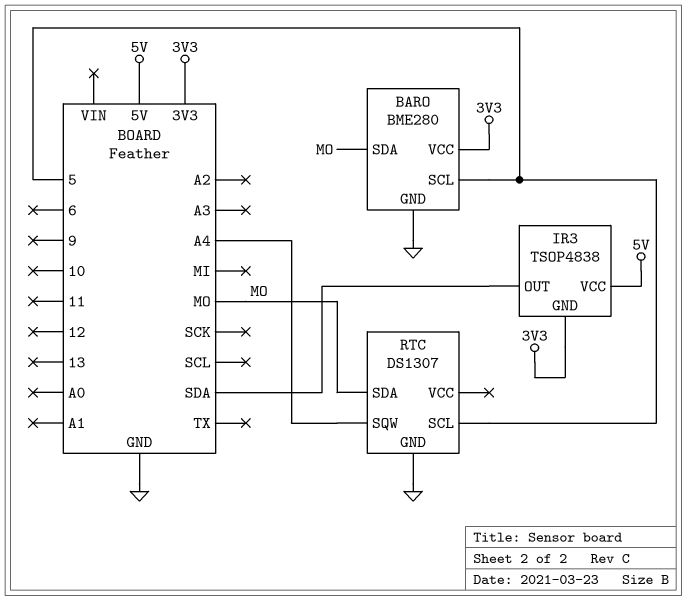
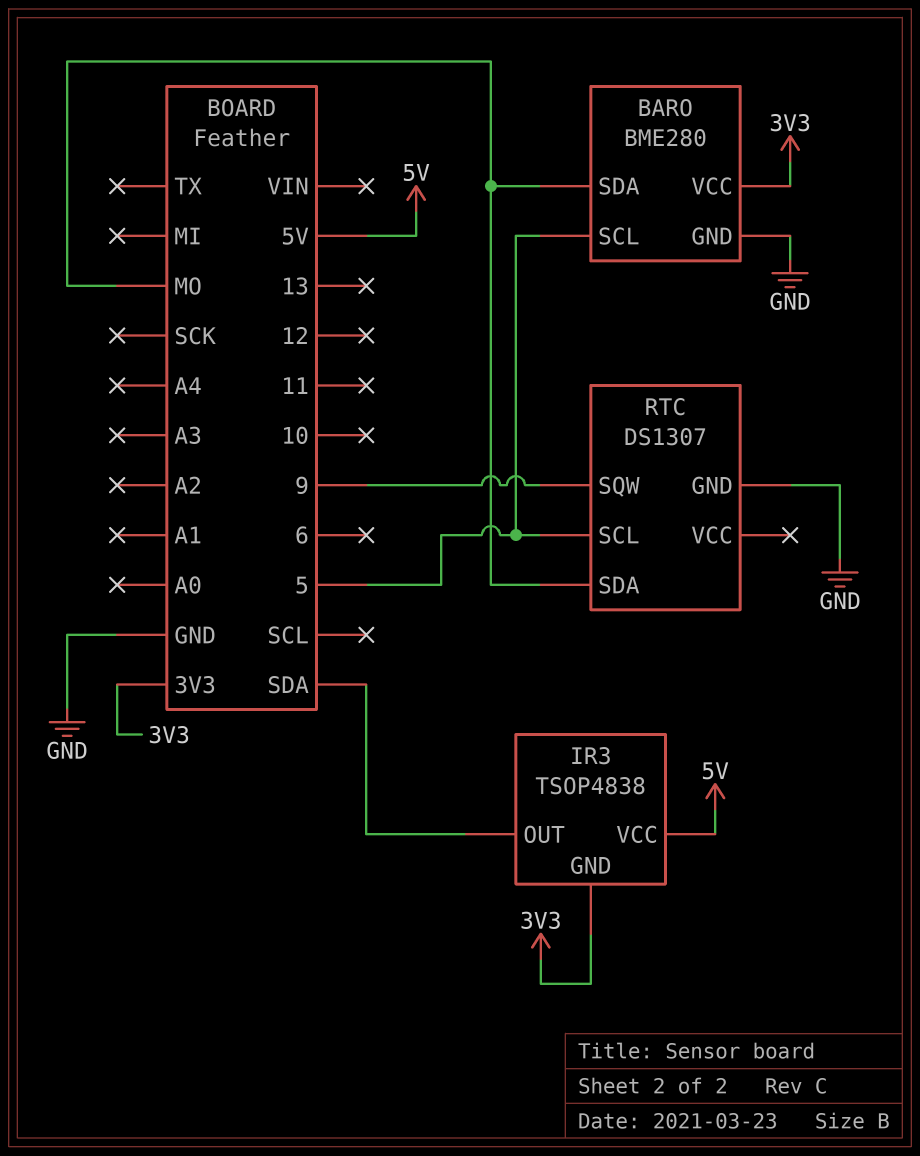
RTC pin SQW: A4 -> 9

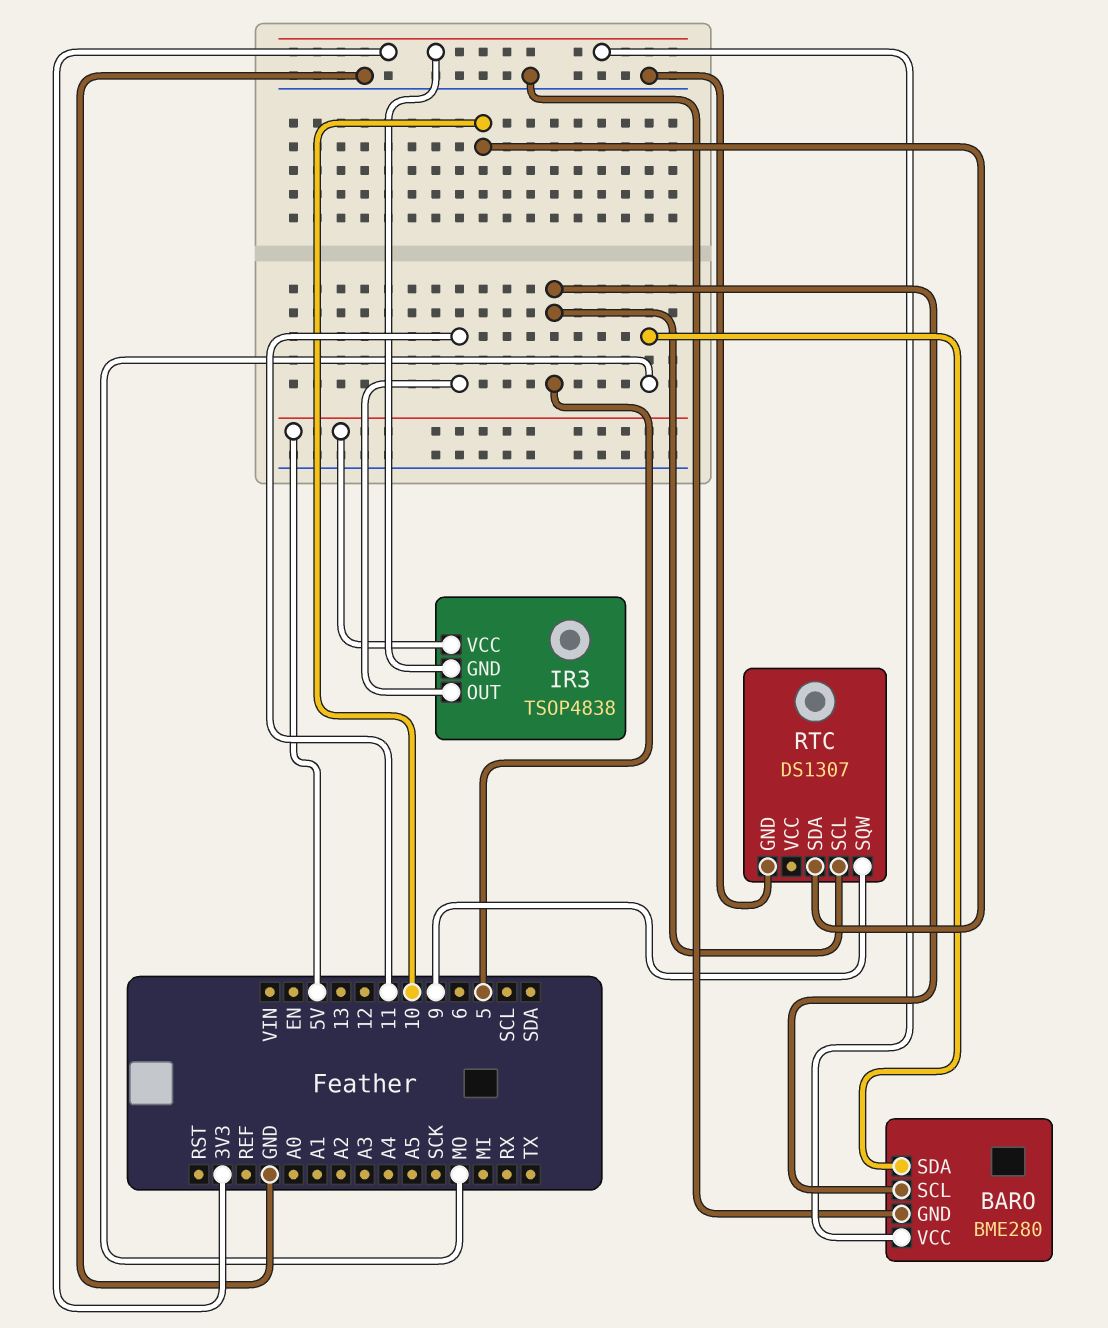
IR3 pin OUT: SDA -> 11
RTC pin SDA: MO -> 10

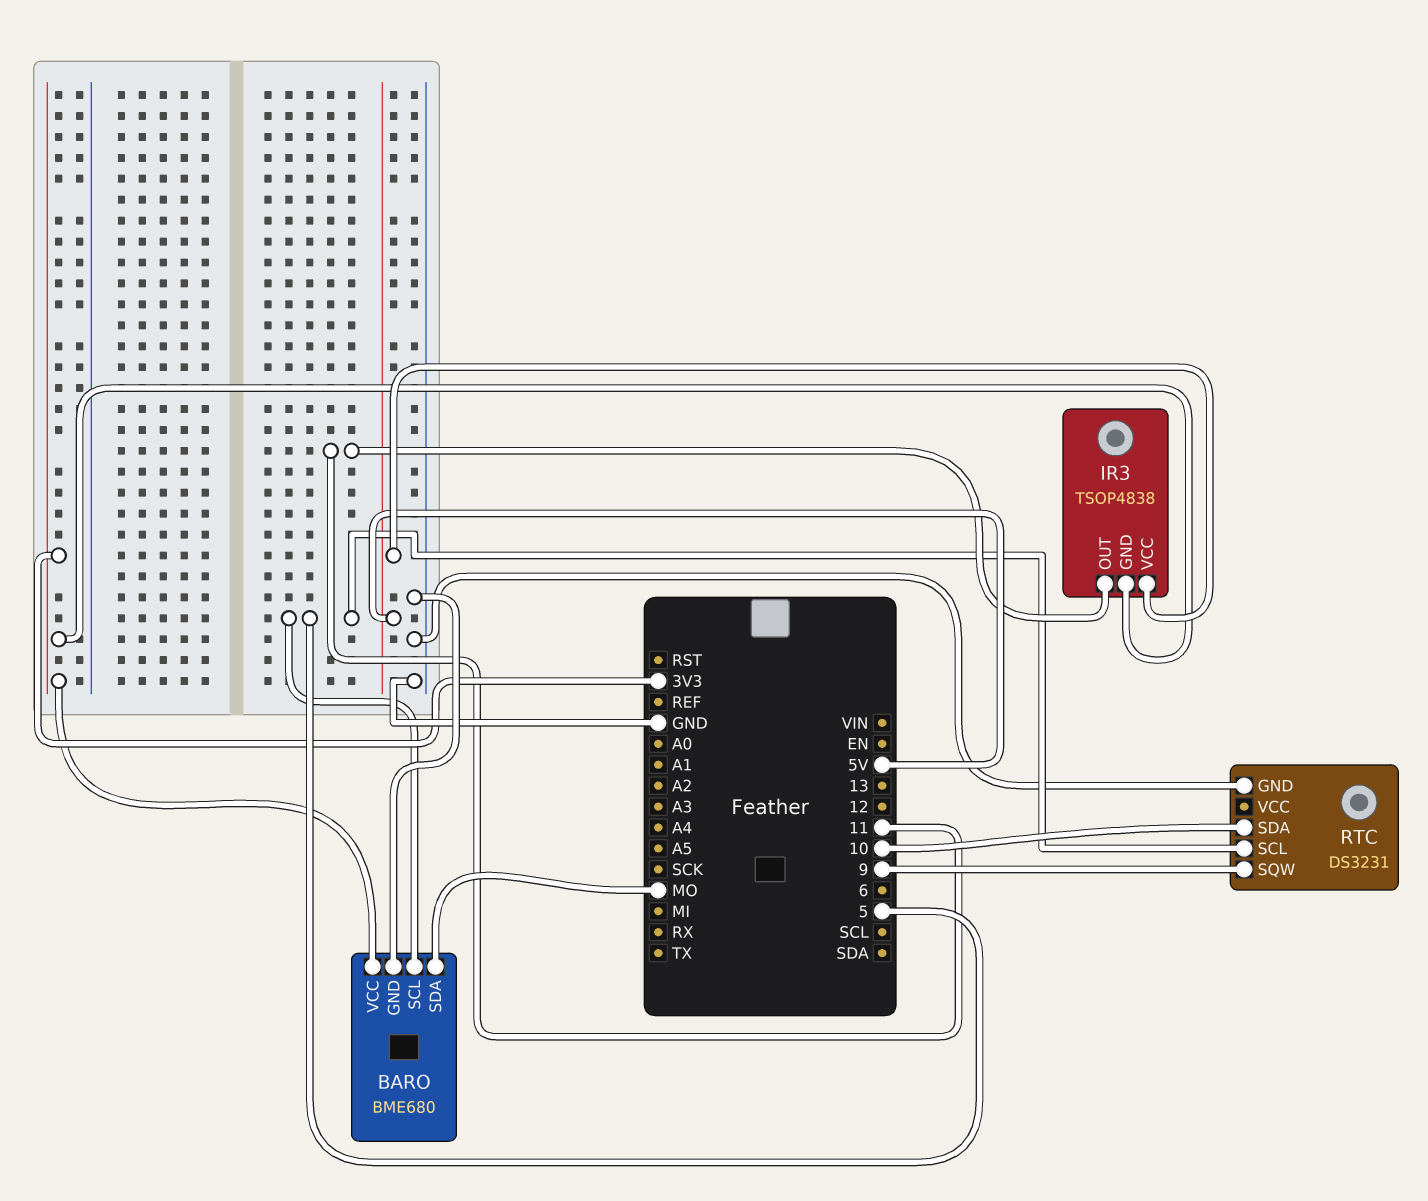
BARO: BME280 -> BME680
RTC: DS1307 -> DS3231

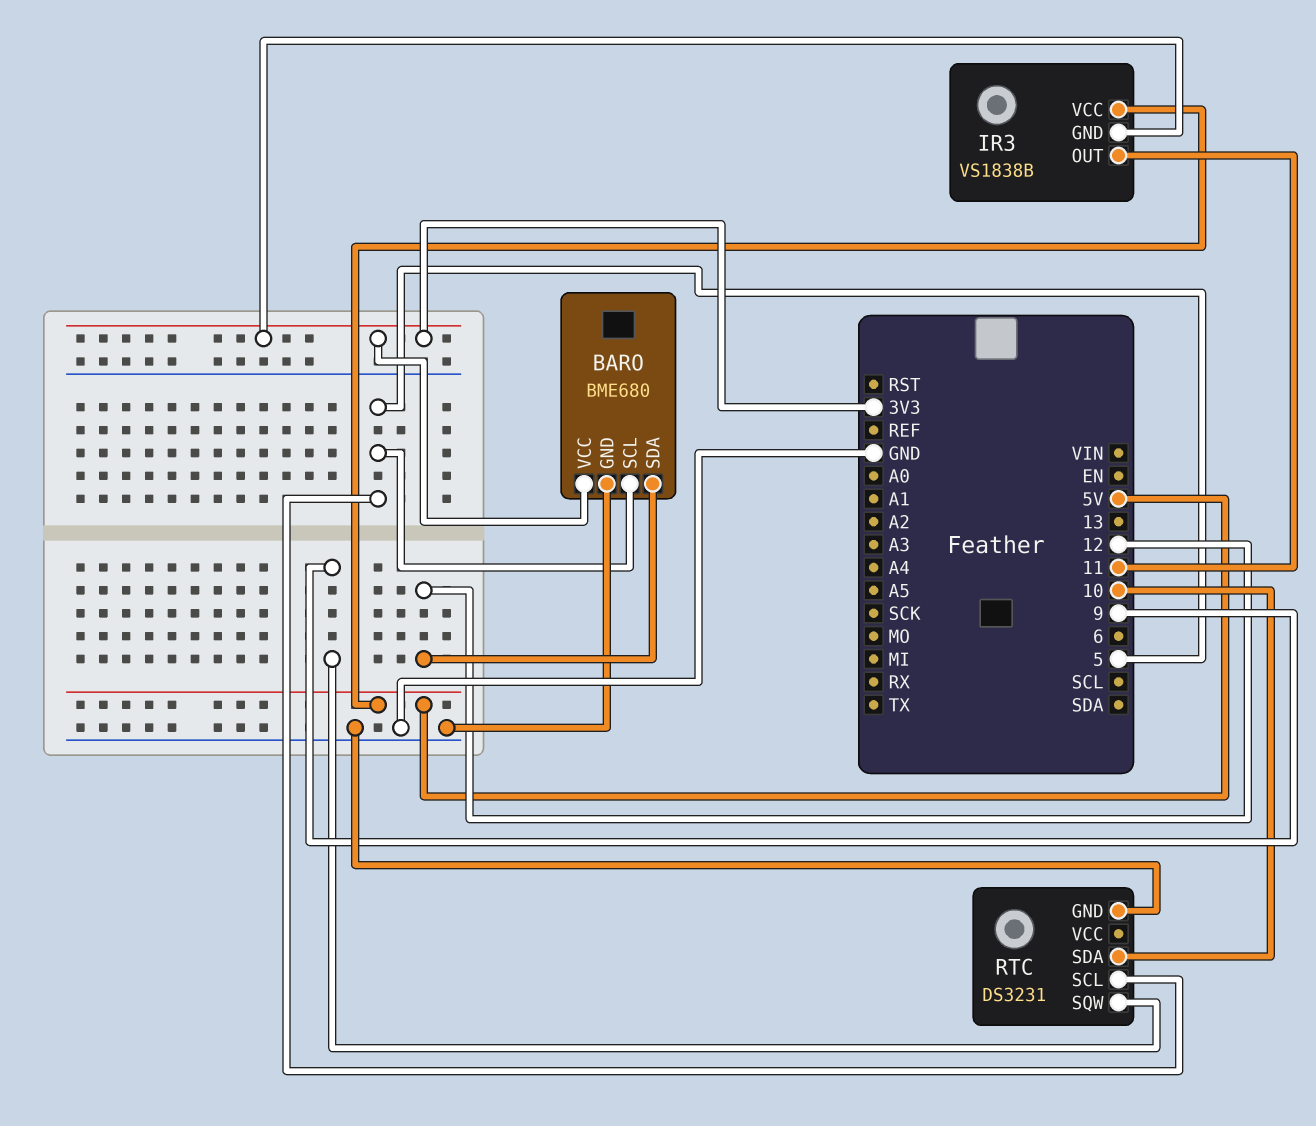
BARO pin SDA: MO -> 12
IR3: TSOP4838 -> VS1838B

